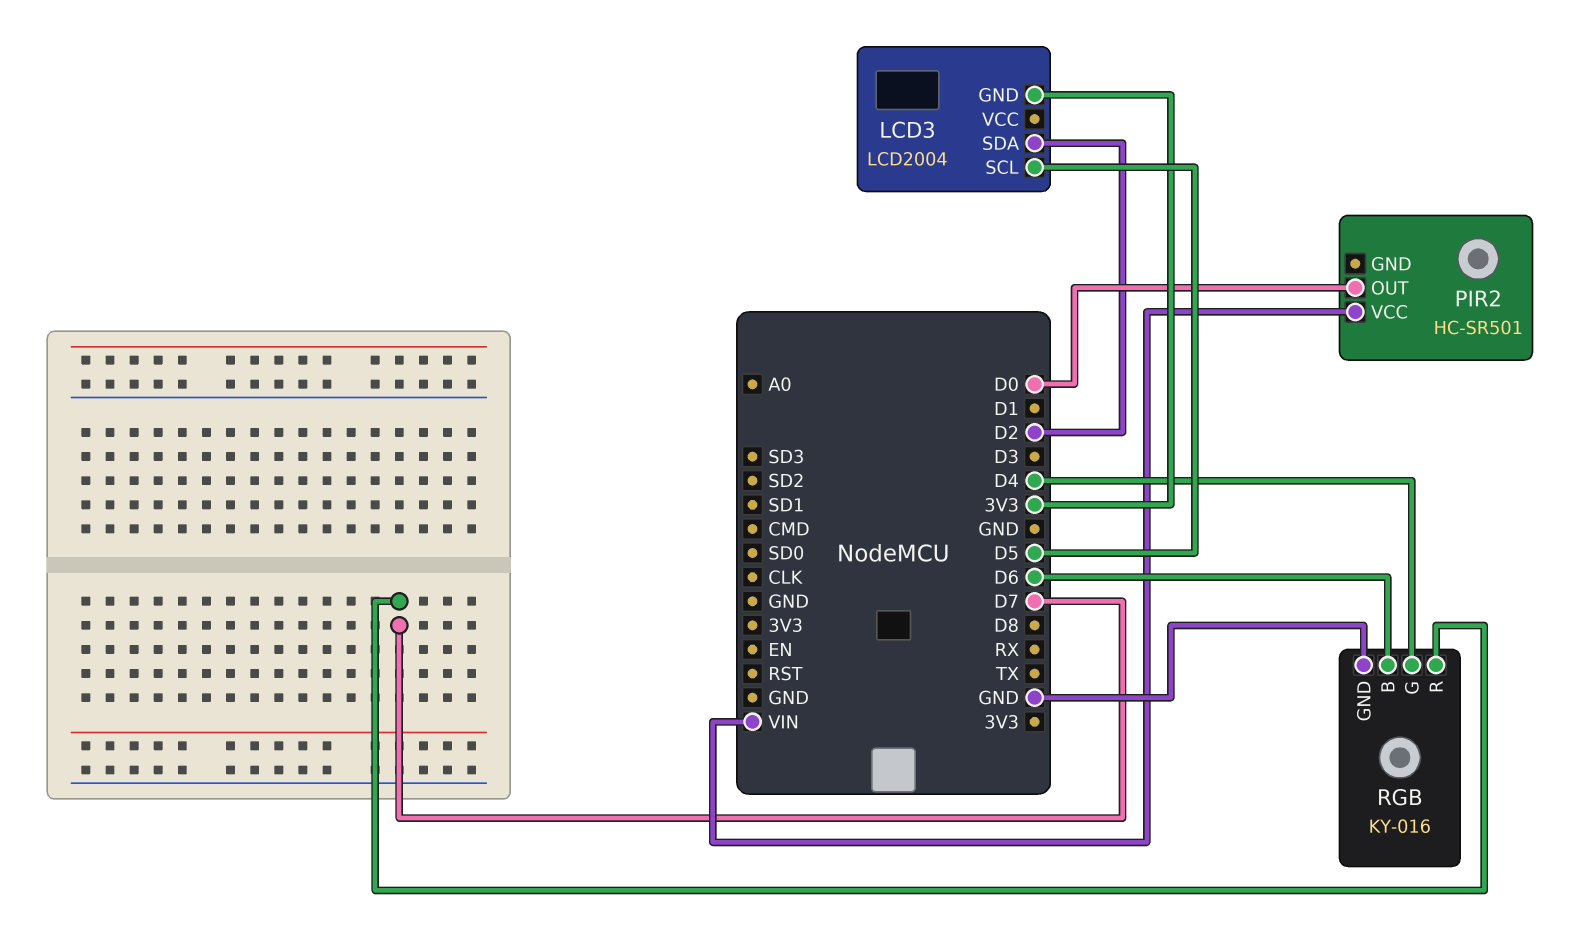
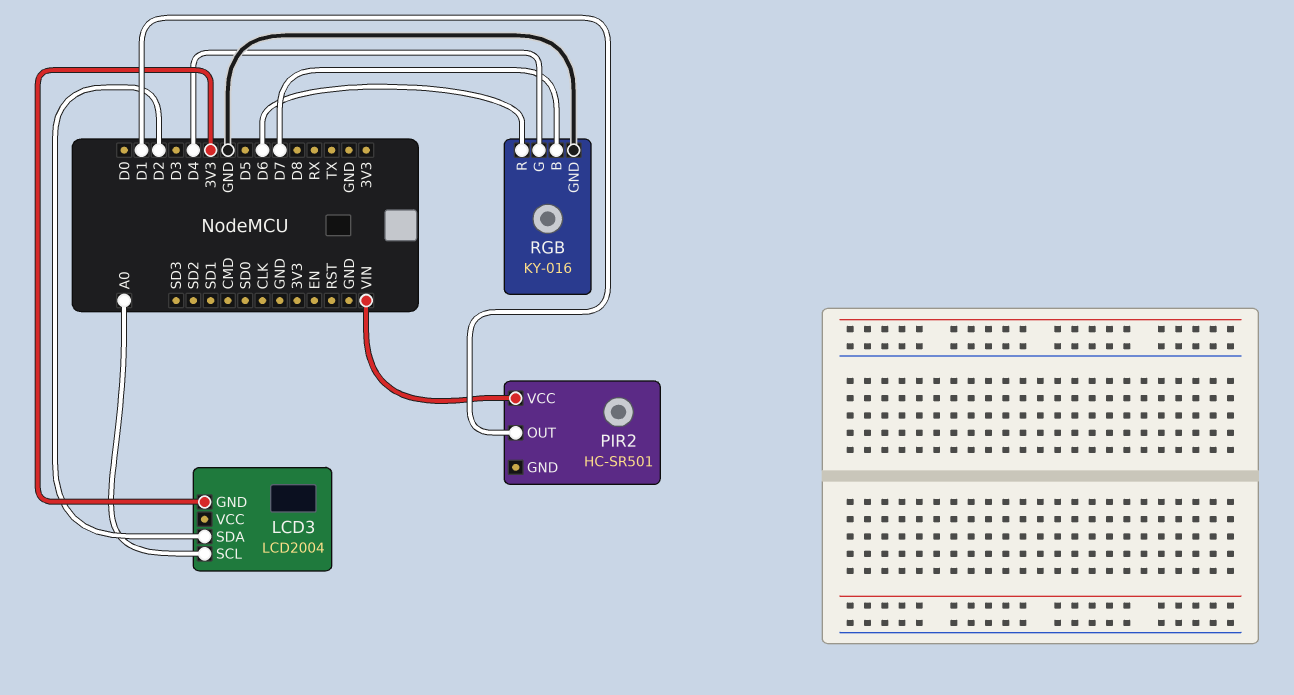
LCD3 pin SCL: D5 -> A0
PIR2 pin OUT: D0 -> D1
RGB pin B: D6 -> D7
RGB pin R: D7 -> D6

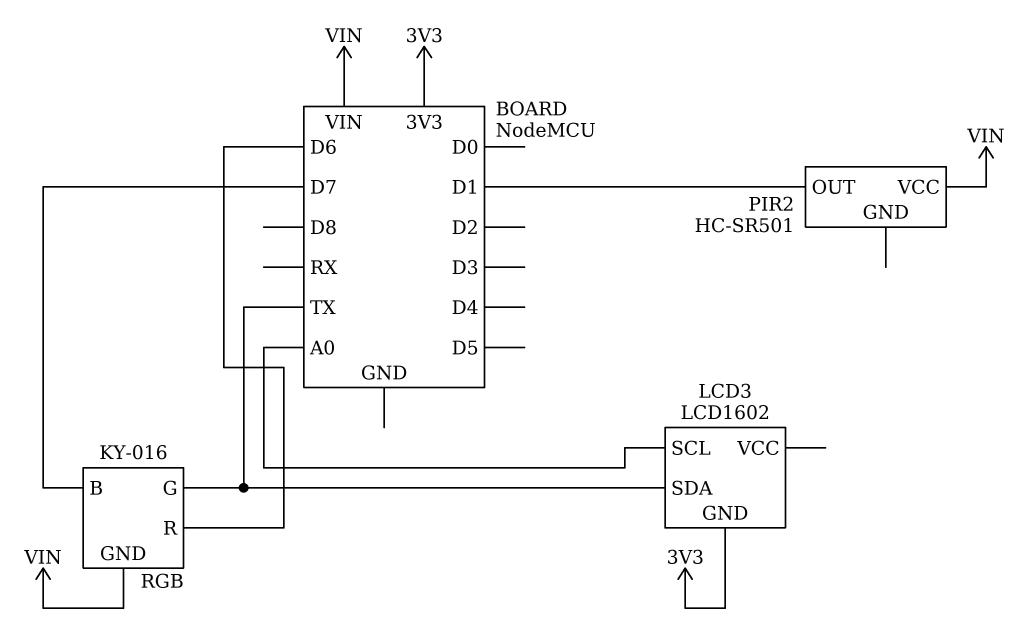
LCD3: LCD2004 -> LCD1602
LCD3 pin SDA: D2 -> TX
RGB pin G: D4 -> TX
RGB pin GND: GND -> VIN

